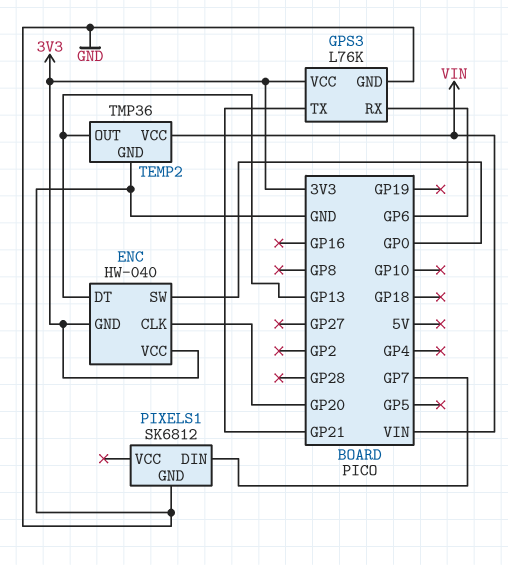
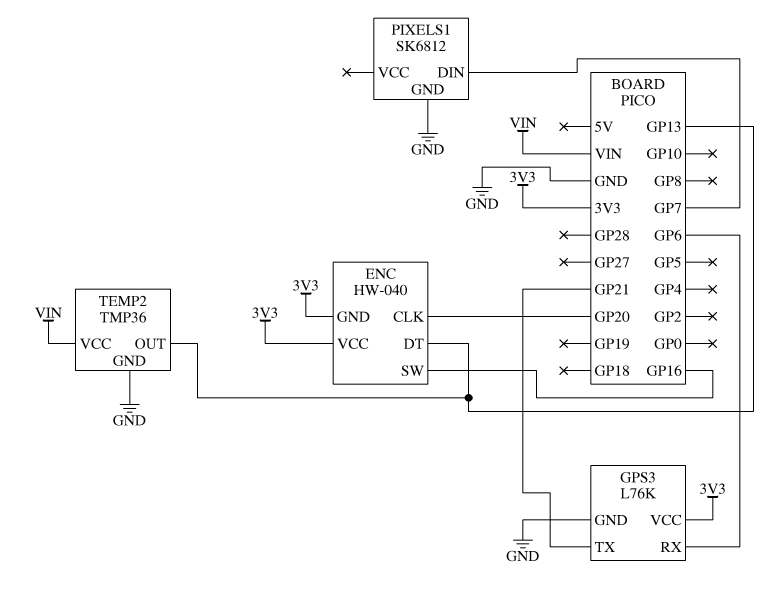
ENC pin SW: GP0 -> GP16

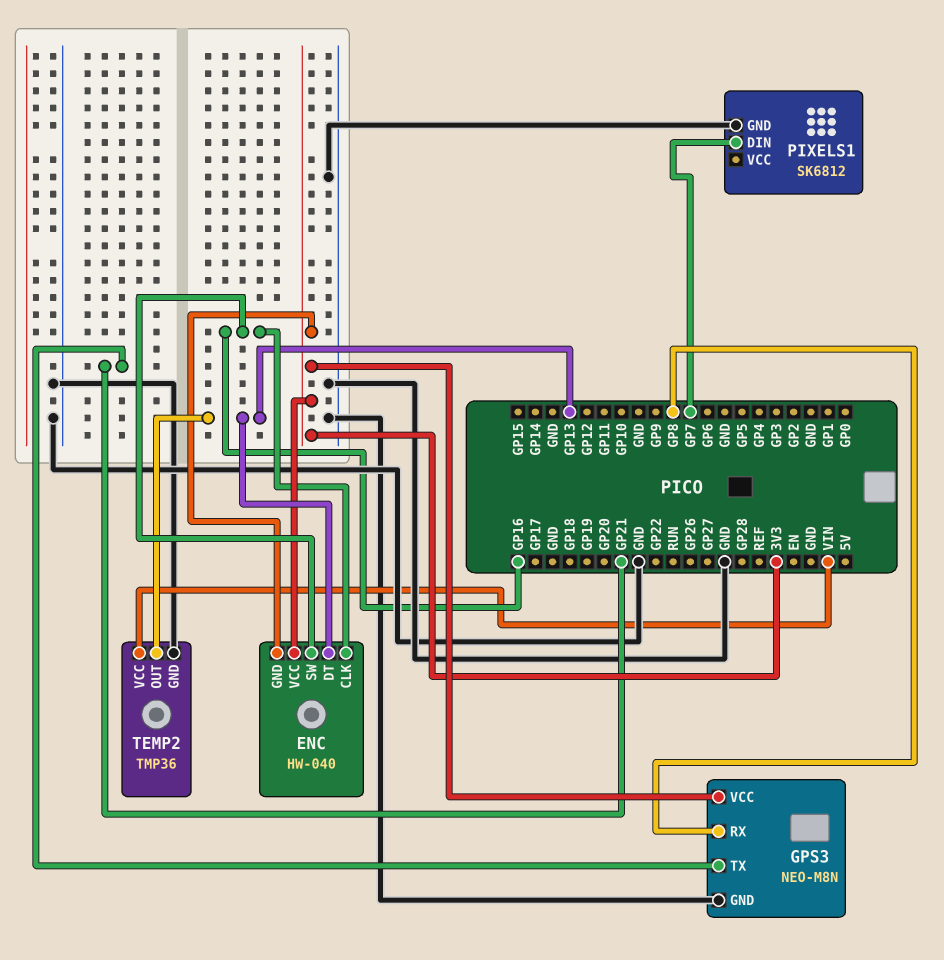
ENC pin CLK: GP20 -> GP16
GPS3: L76K -> NEO-M8N
GPS3 pin RX: GP6 -> GP8

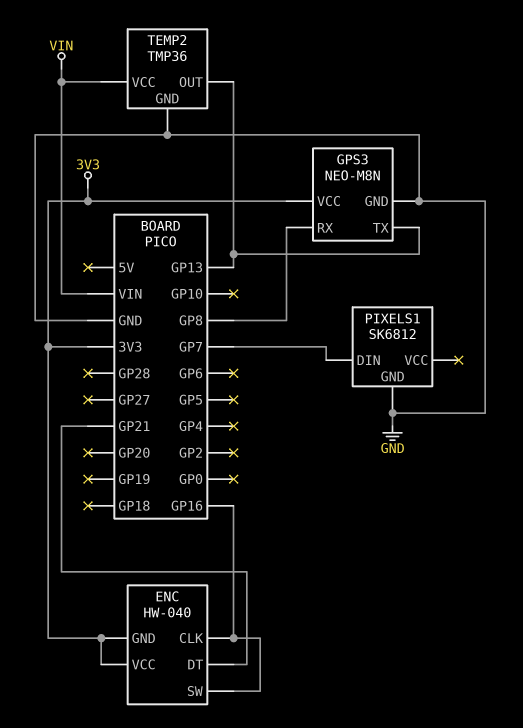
ENC pin DT: GP13 -> GP21
GPS3 pin TX: GP21 -> GP13

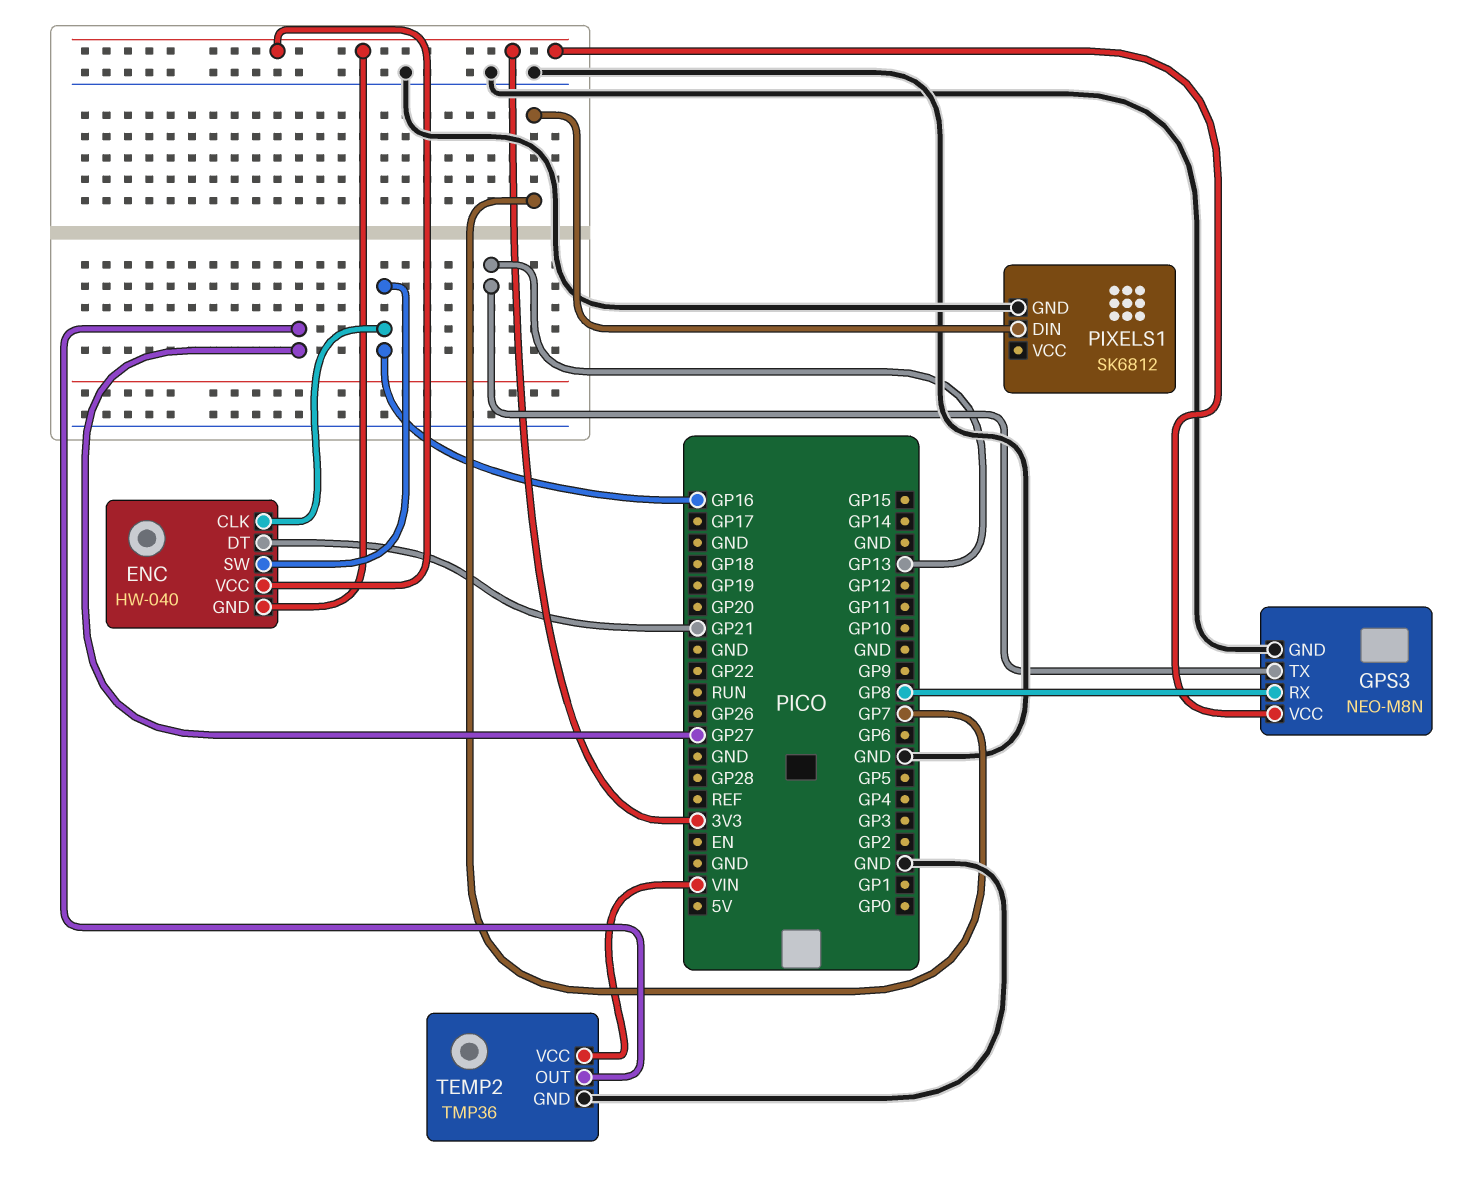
TEMP2 pin OUT: GP13 -> GP27

